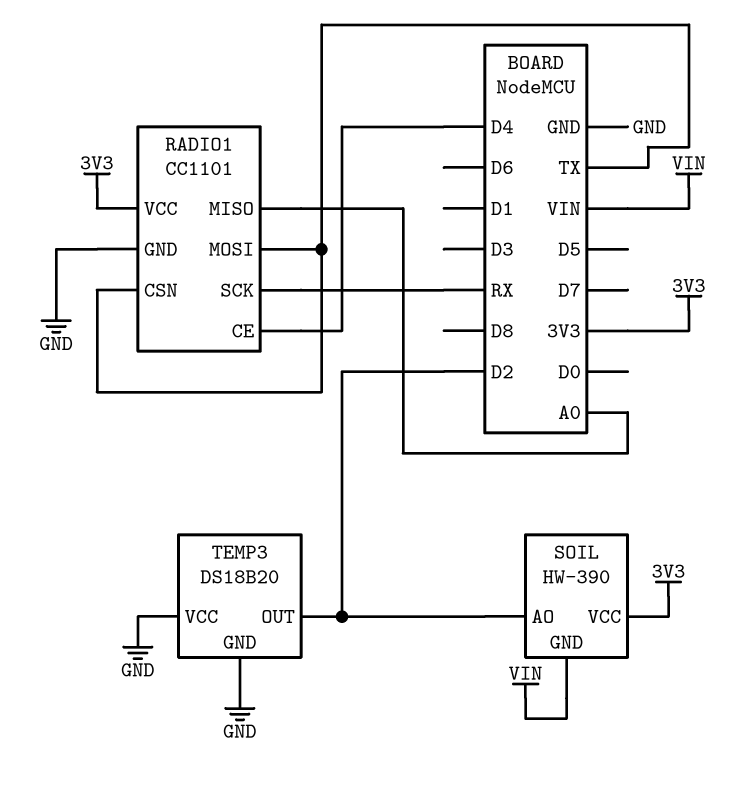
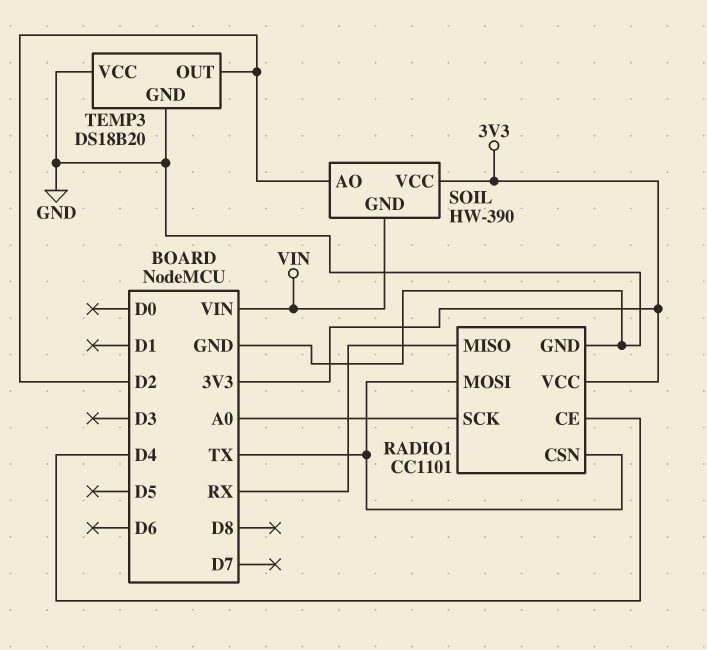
RADIO1 pin MISO: A0 -> RX
RADIO1 pin SCK: RX -> A0

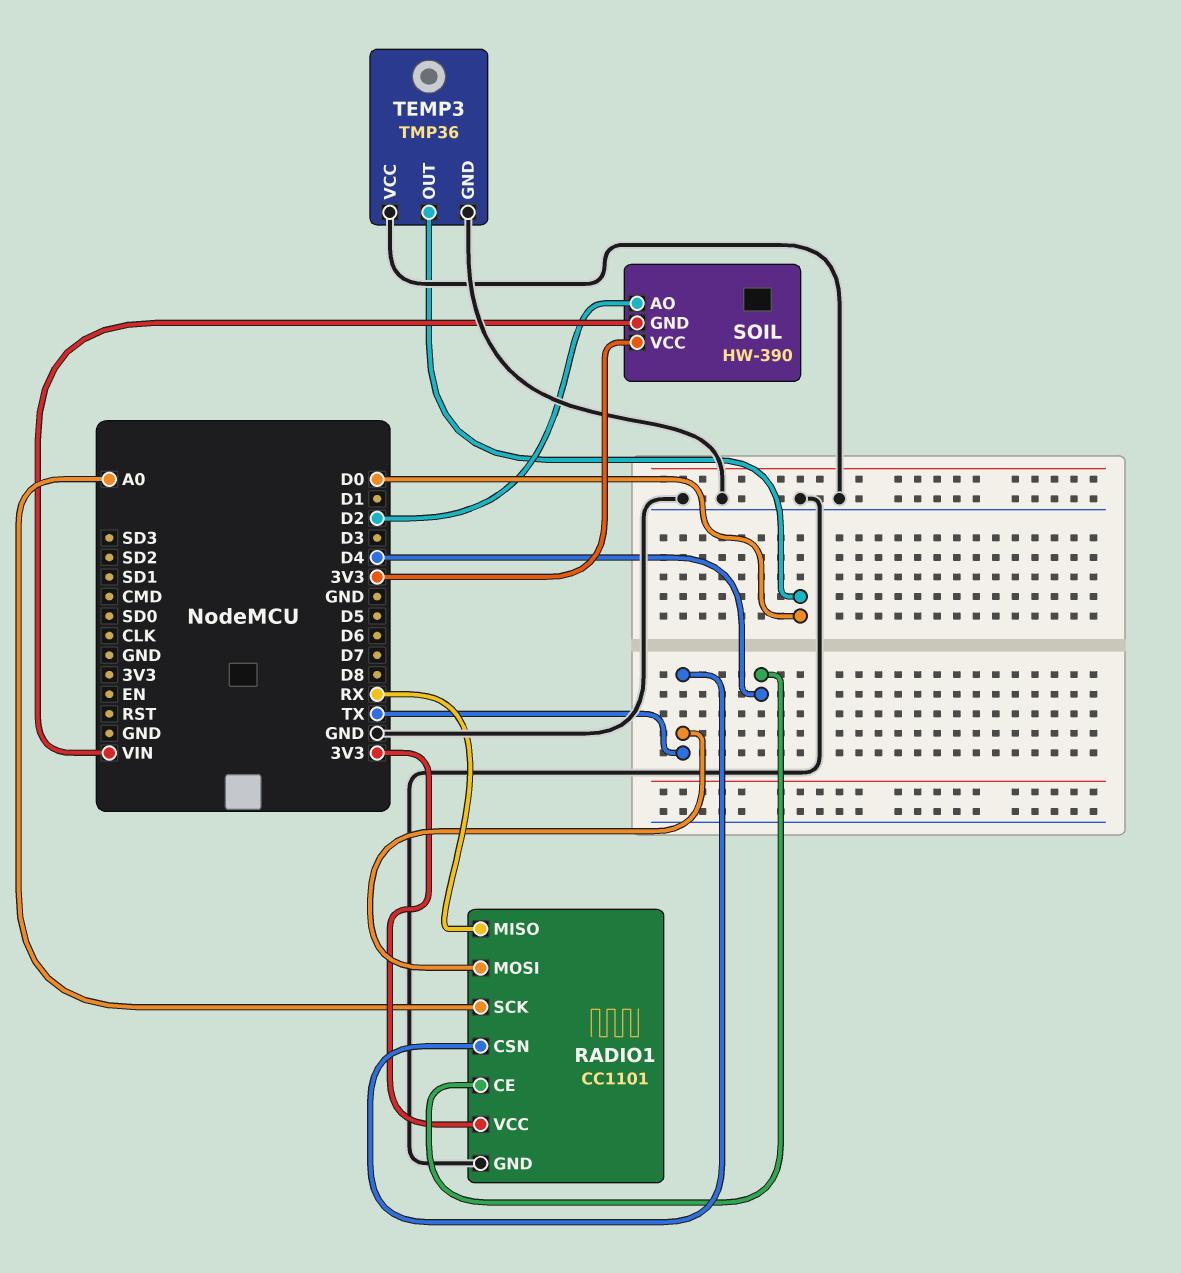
TEMP3: DS18B20 -> TMP36
TEMP3 pin OUT: D2 -> D0

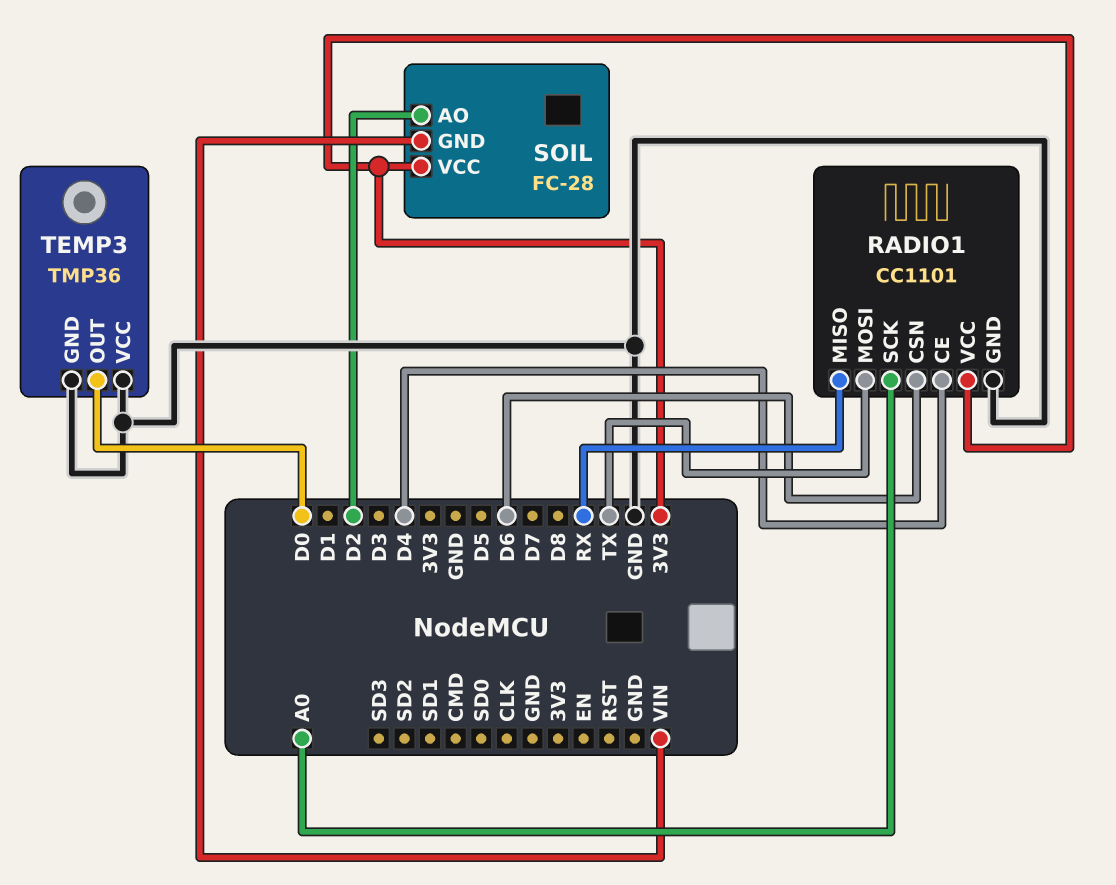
RADIO1 pin CSN: TX -> D6
SOIL: HW-390 -> FC-28

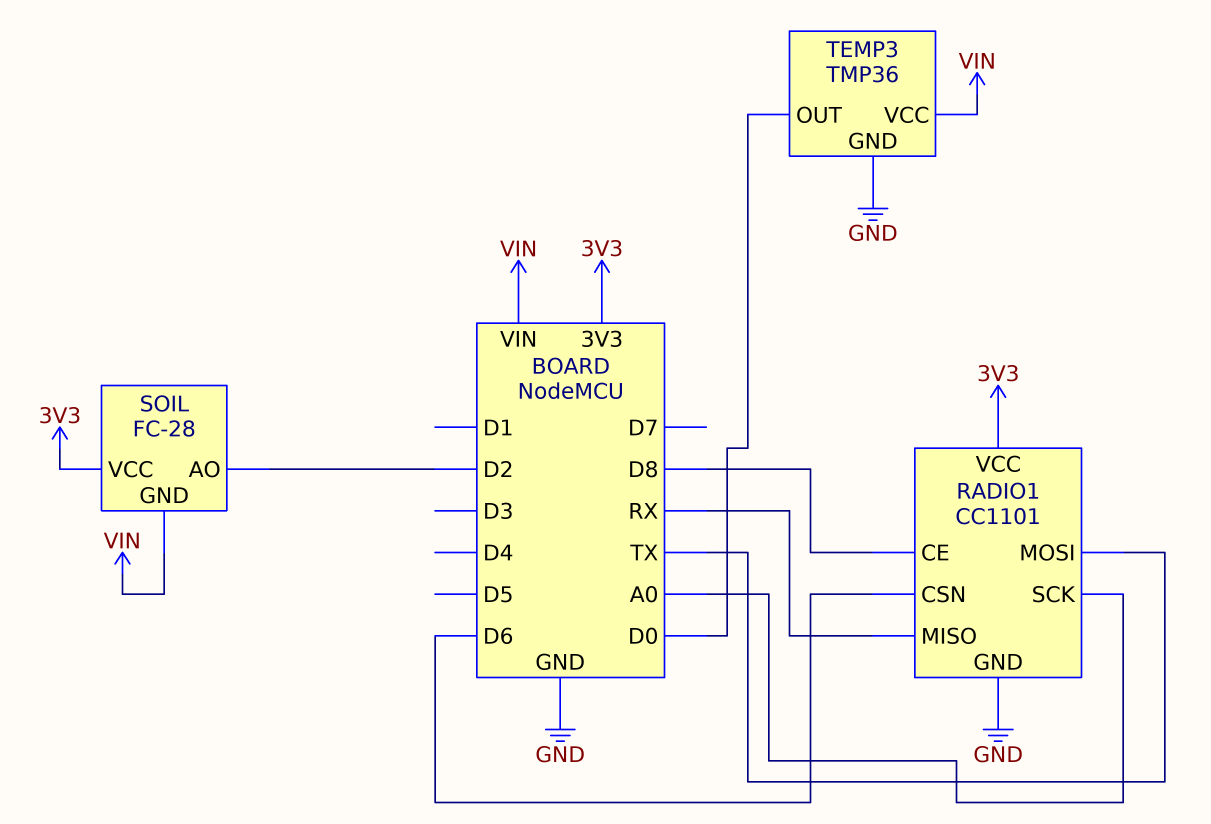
RADIO1 pin CE: D4 -> D8
TEMP3 pin VCC: GND -> VIN

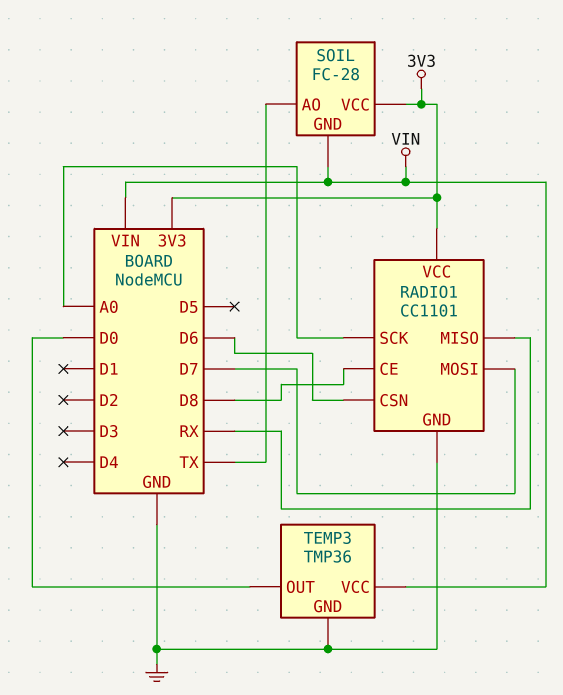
RADIO1 pin MOSI: TX -> D7
SOIL pin AO: D2 -> TX

